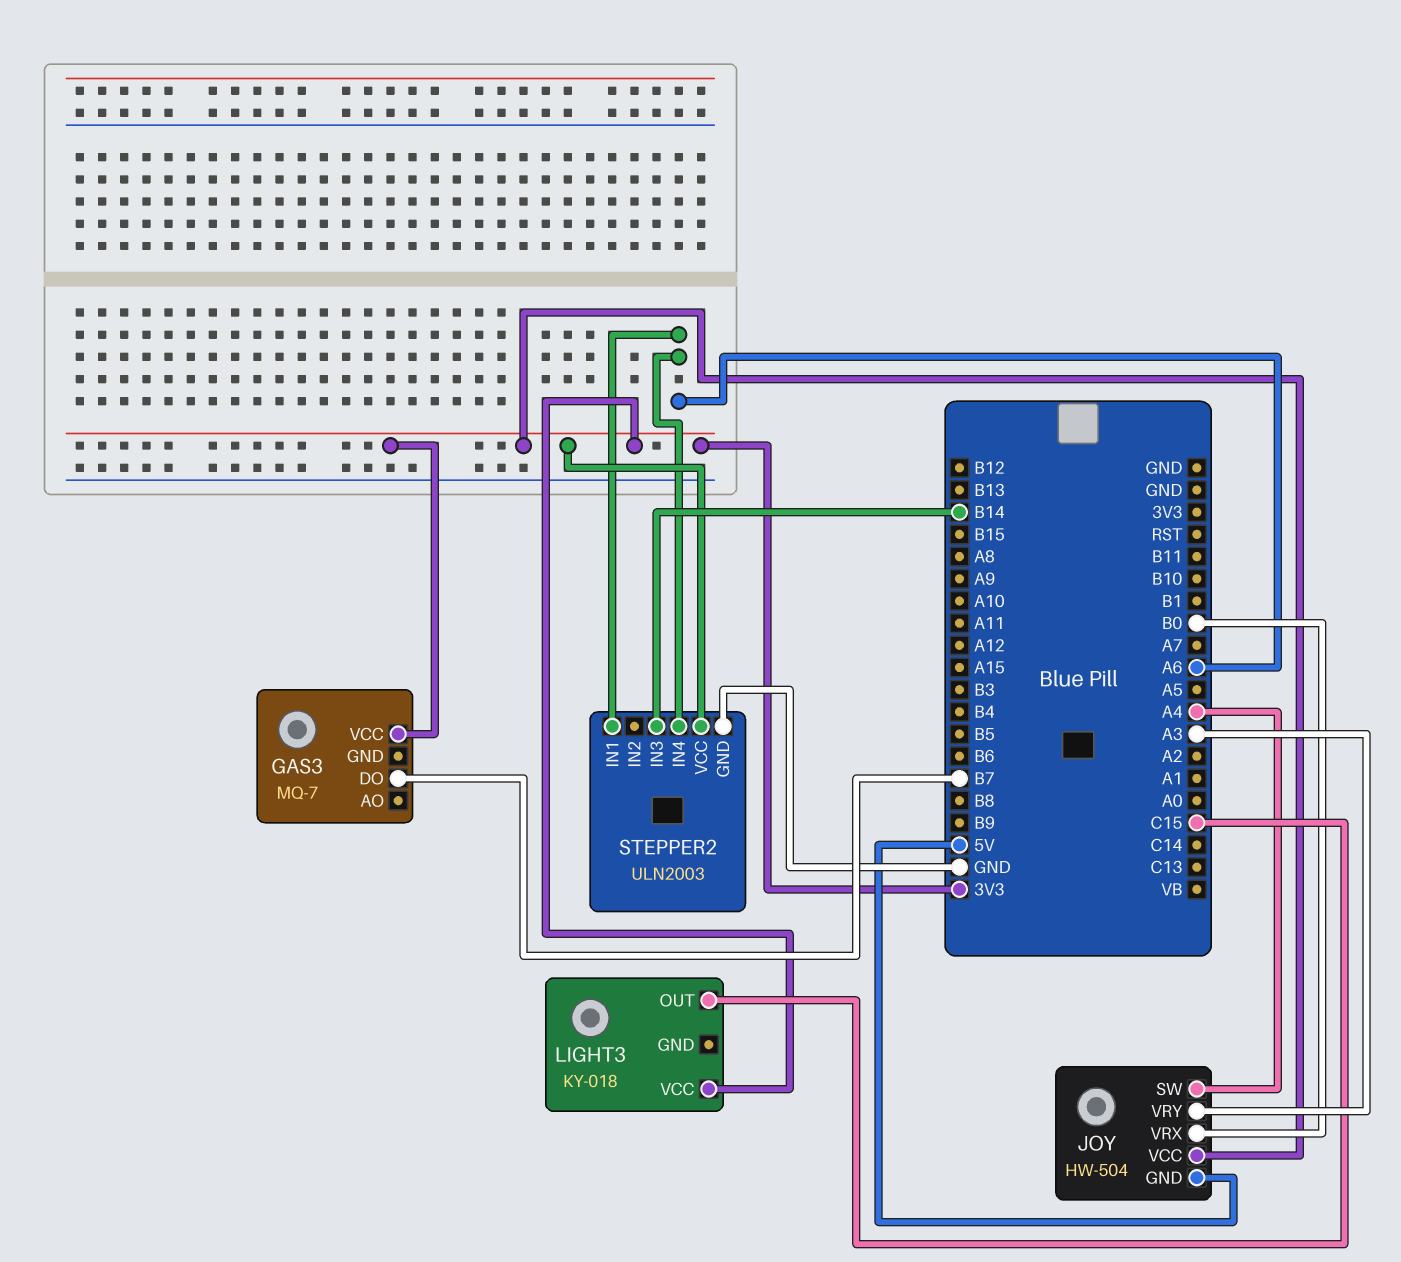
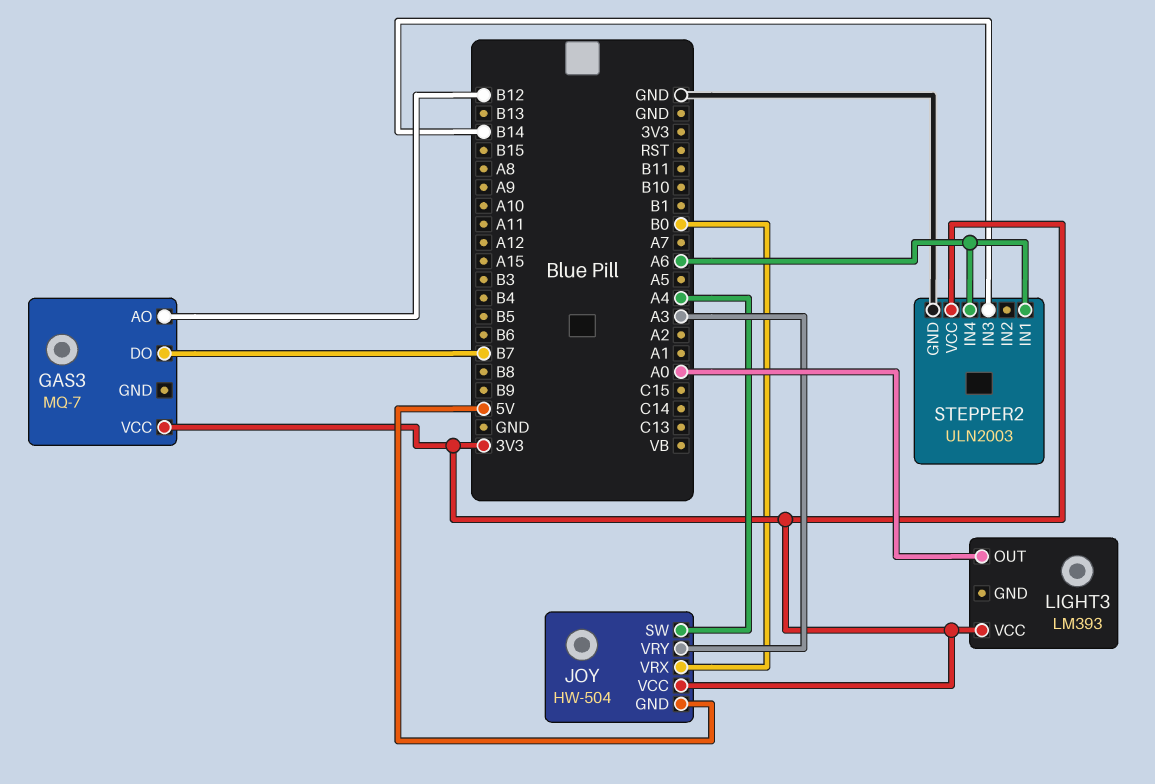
GAS3 pin AO: none -> B12
LIGHT3: KY-018 -> LM393
LIGHT3 pin OUT: C15 -> A0

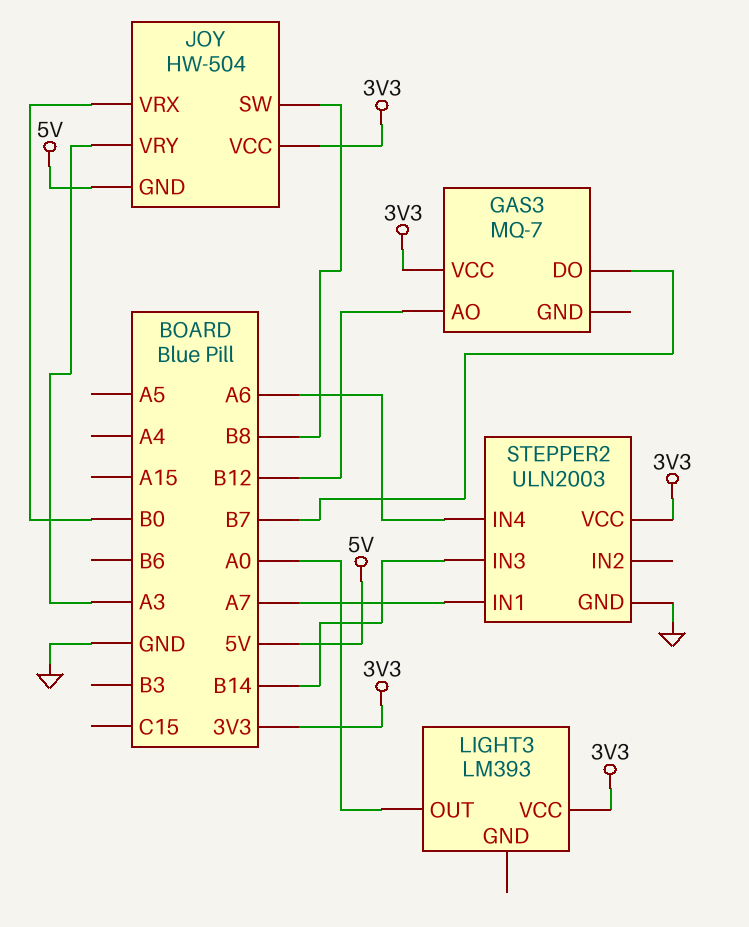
JOY pin SW: A4 -> B8
STEPPER2 pin IN1: A6 -> A7

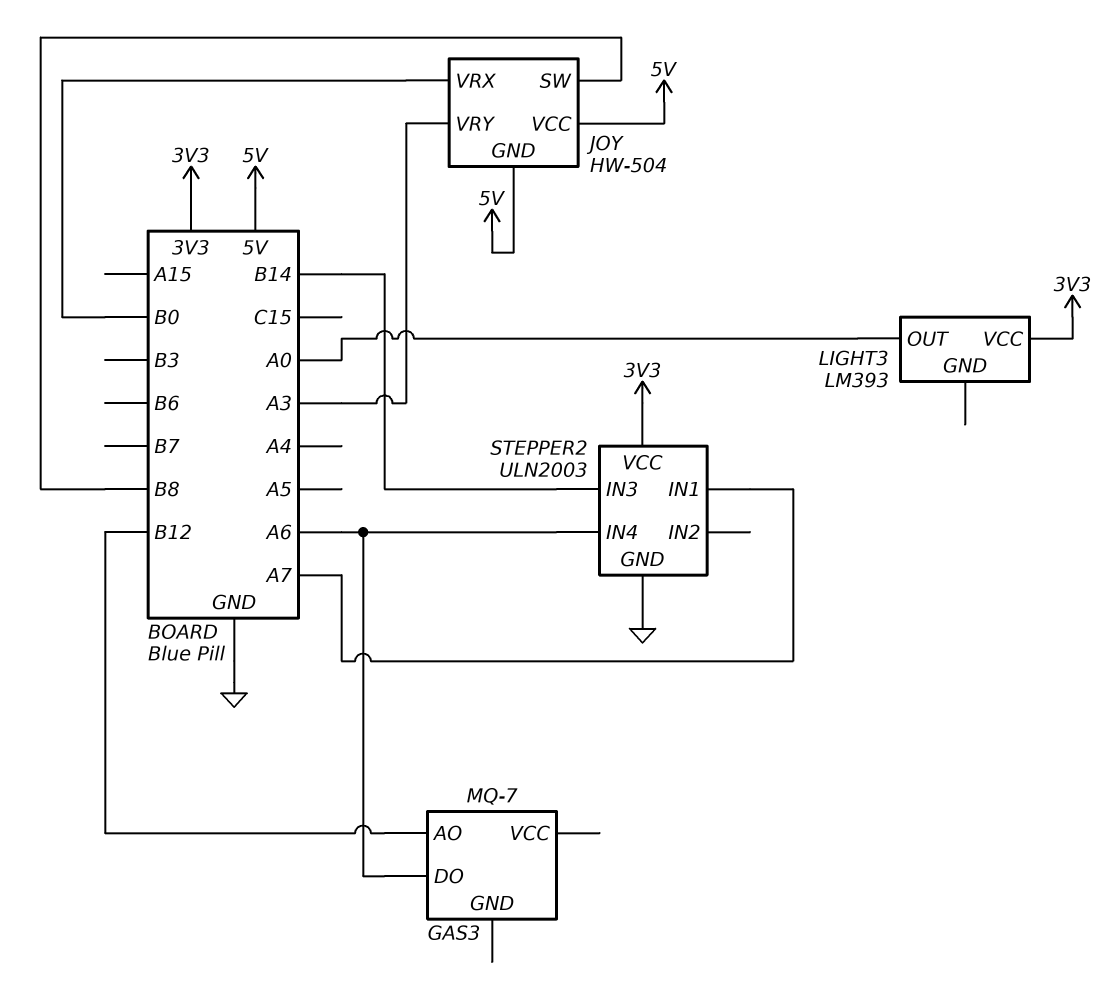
GAS3 pin DO: B7 -> A6
GAS3 pin VCC: 3V3 -> none
JOY pin VCC: 3V3 -> 5V

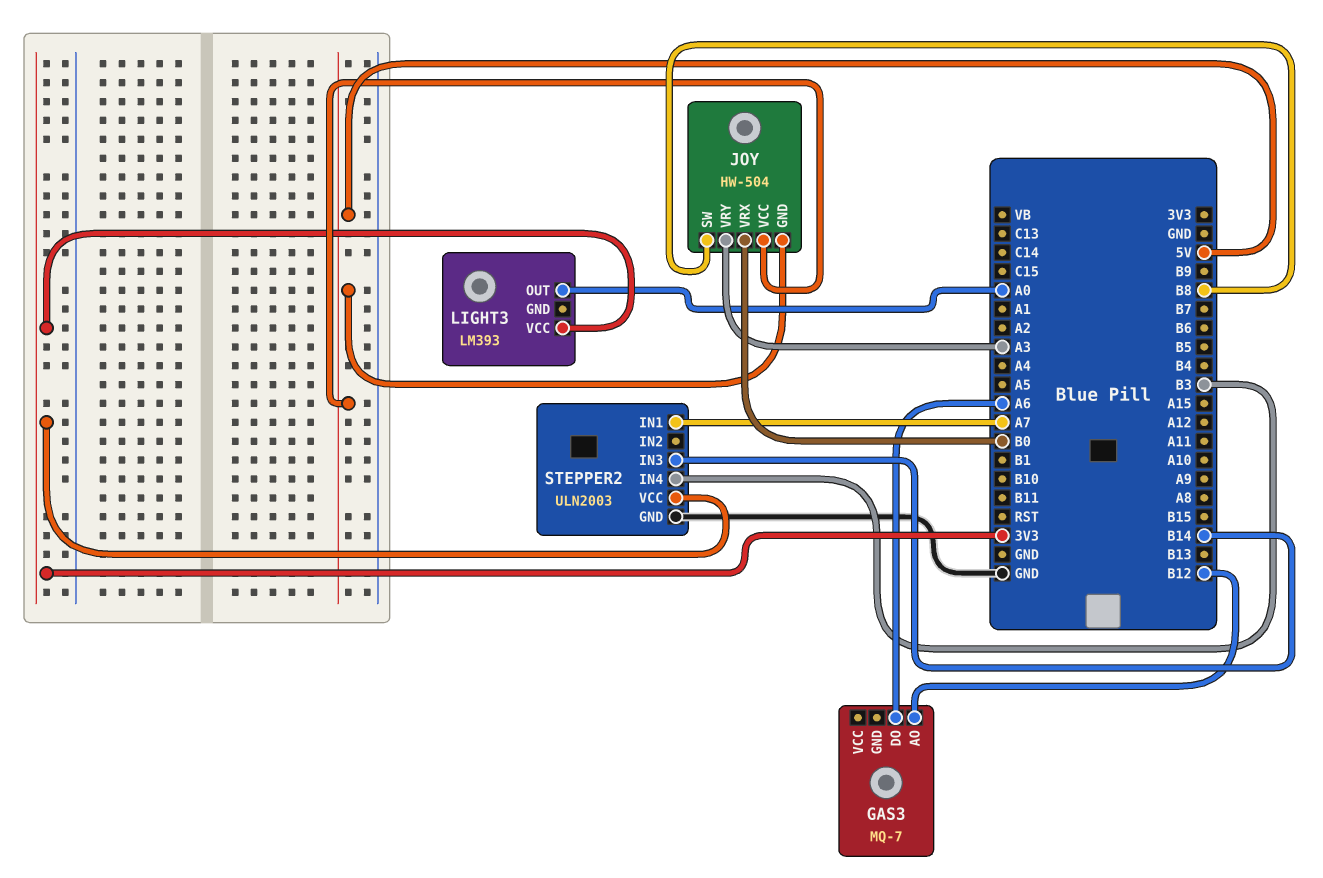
STEPPER2 pin IN4: A6 -> B3

